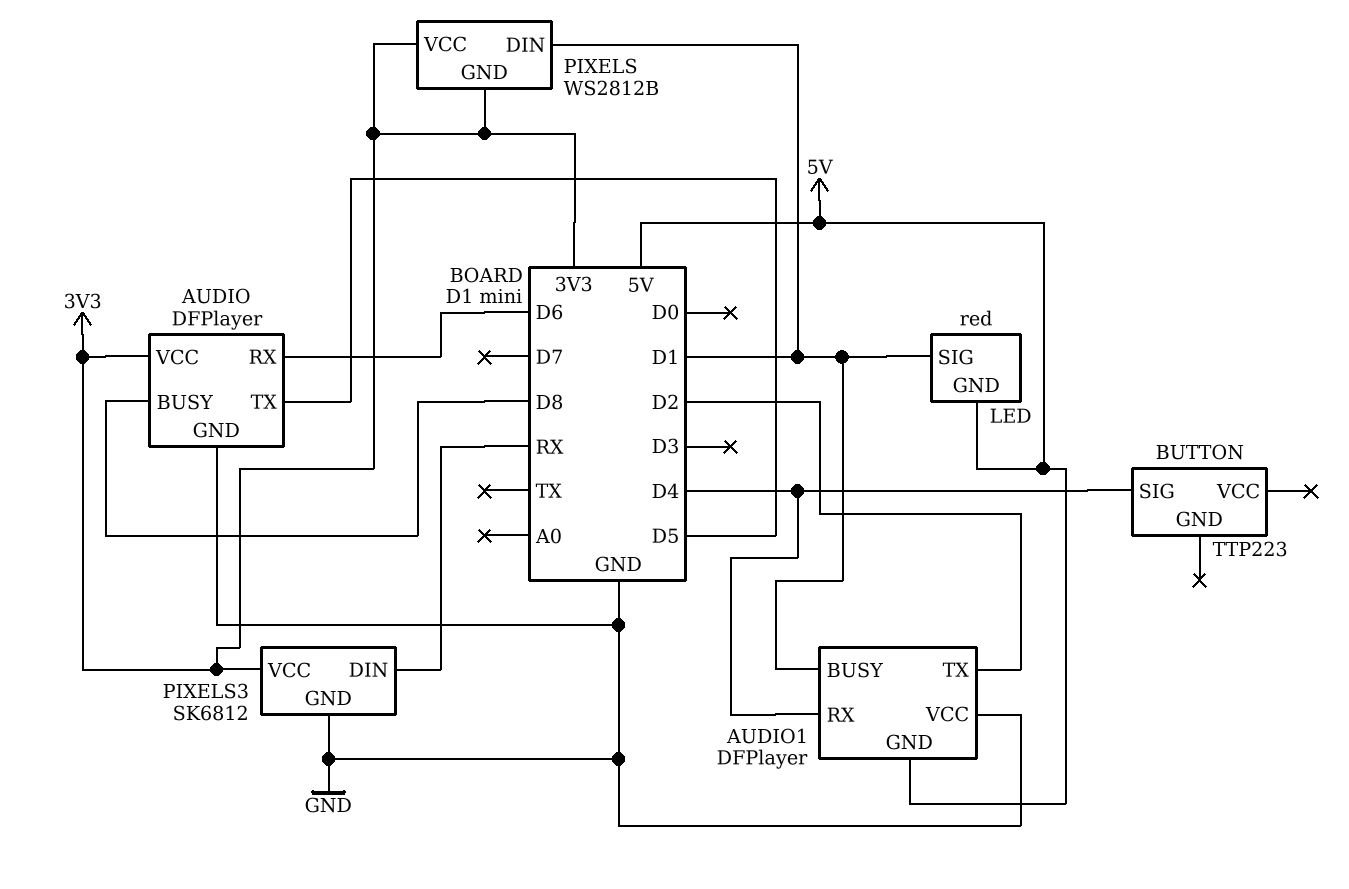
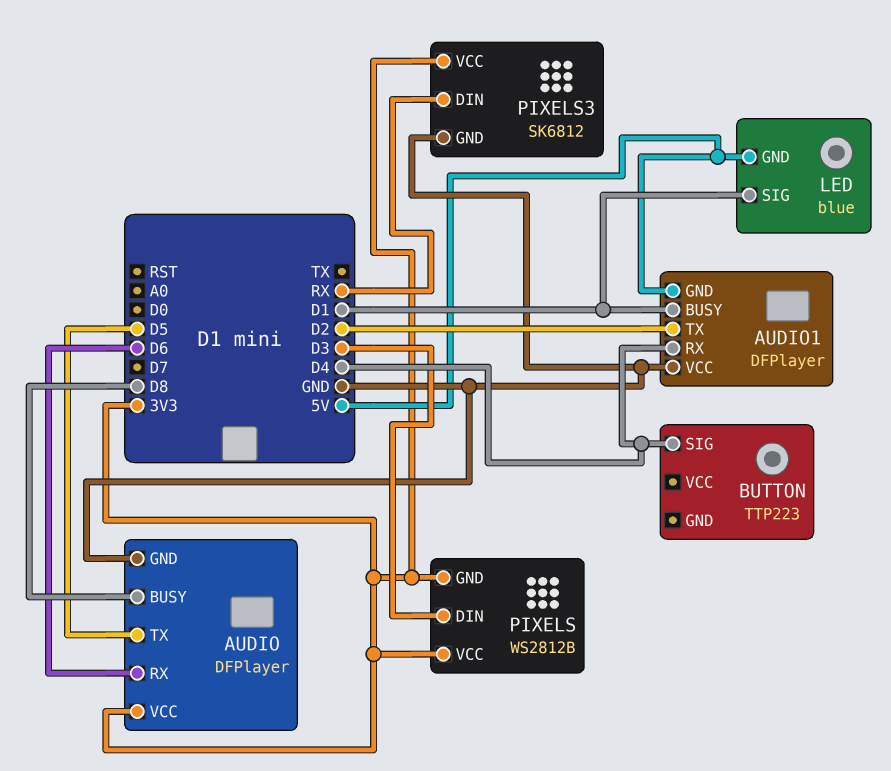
LED: red -> blue
PIXELS pin DIN: D1 -> D3

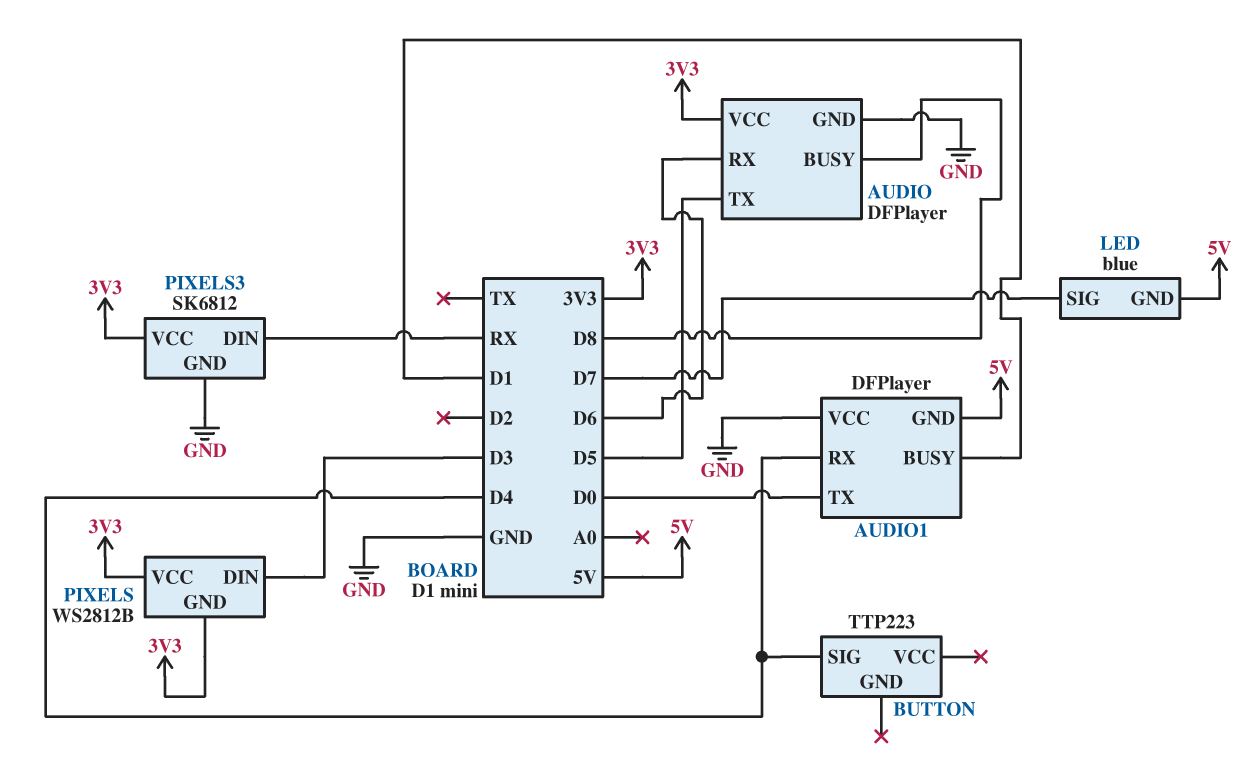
AUDIO1 pin TX: D2 -> D0
LED pin SIG: D1 -> D7

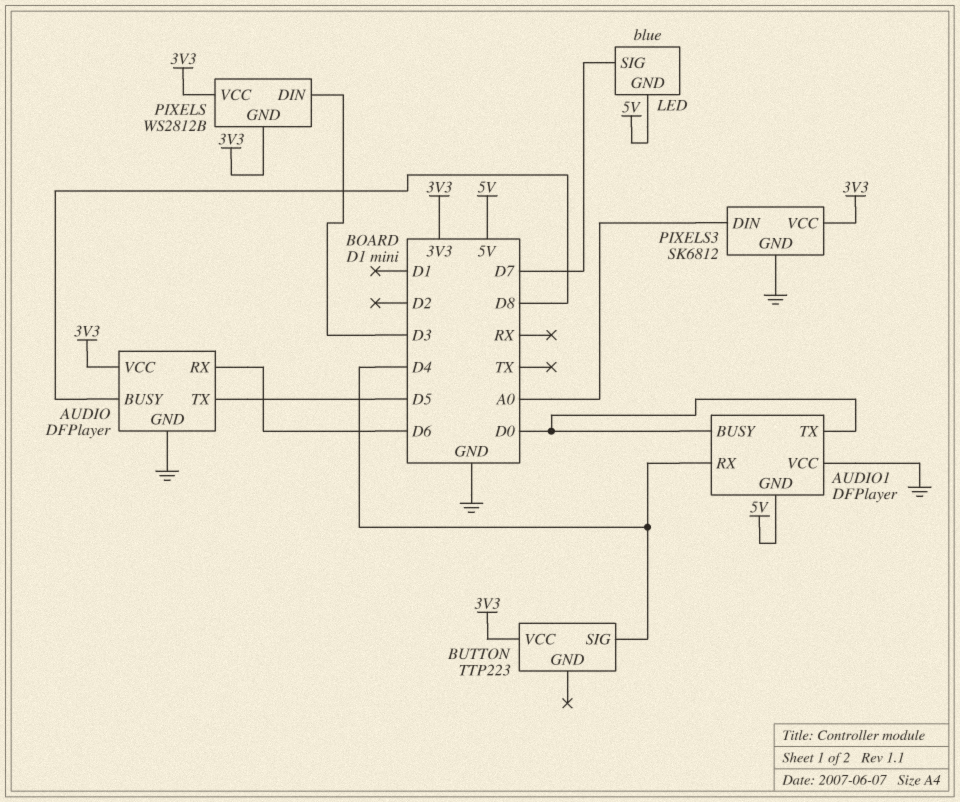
AUDIO1 pin BUSY: D1 -> D0
BUTTON pin VCC: none -> 3V3
PIXELS3 pin DIN: RX -> A0

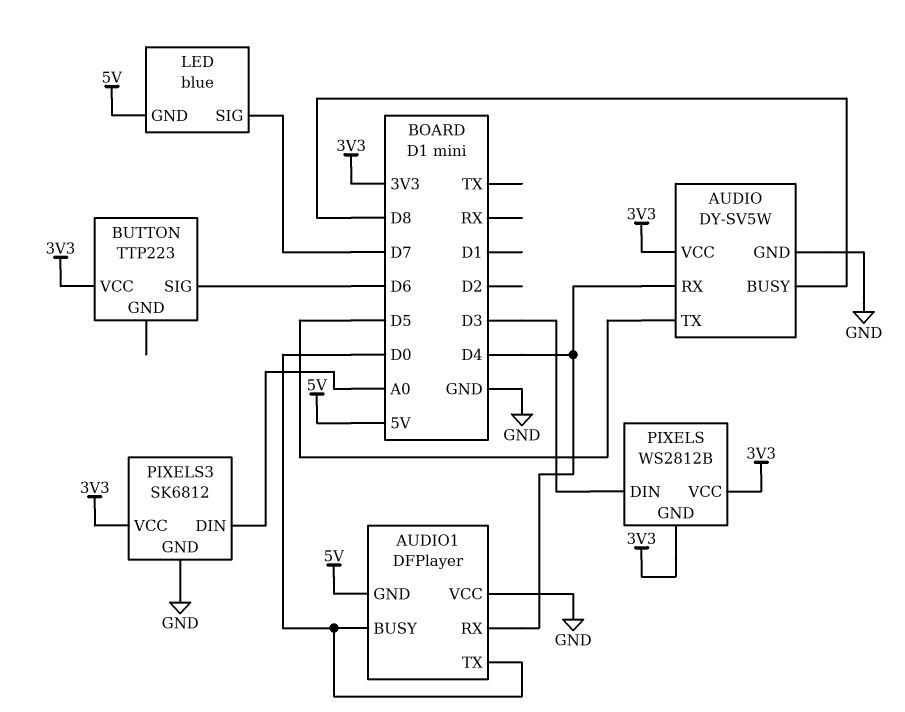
AUDIO: DFPlayer -> DY-SV5W
AUDIO pin RX: D6 -> D4
BUTTON pin SIG: D4 -> D6

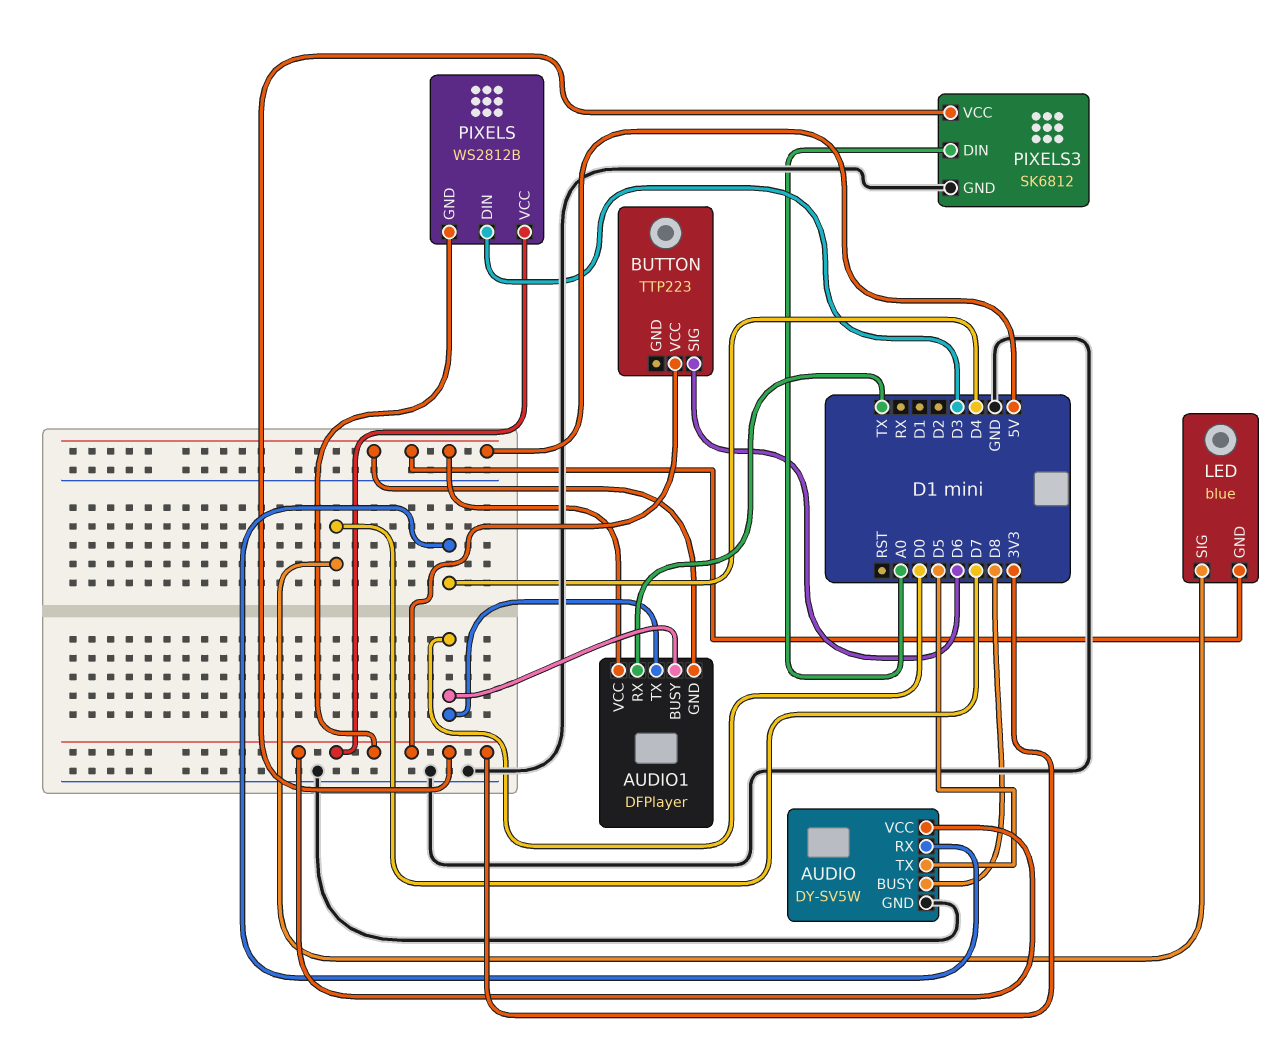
AUDIO1 pin RX: D4 -> TX
AUDIO1 pin VCC: GND -> 5V

